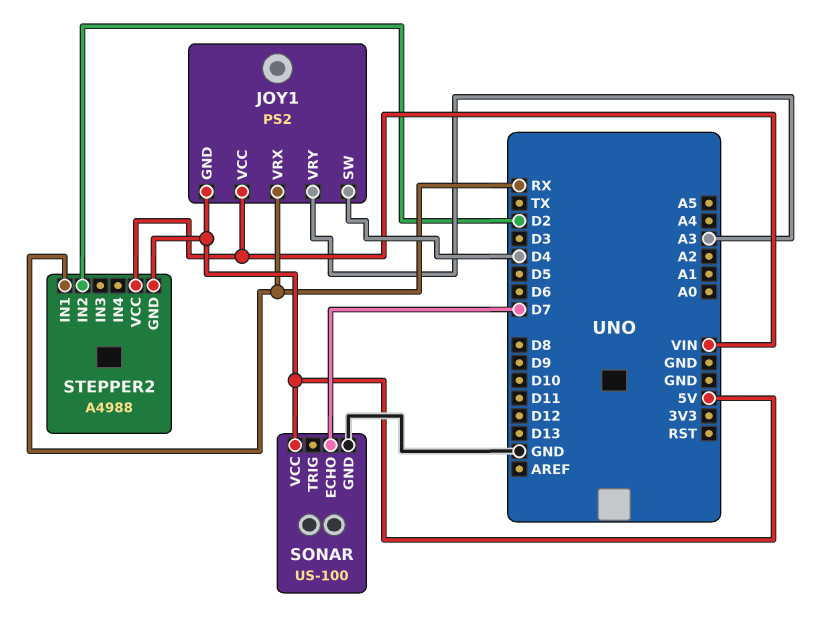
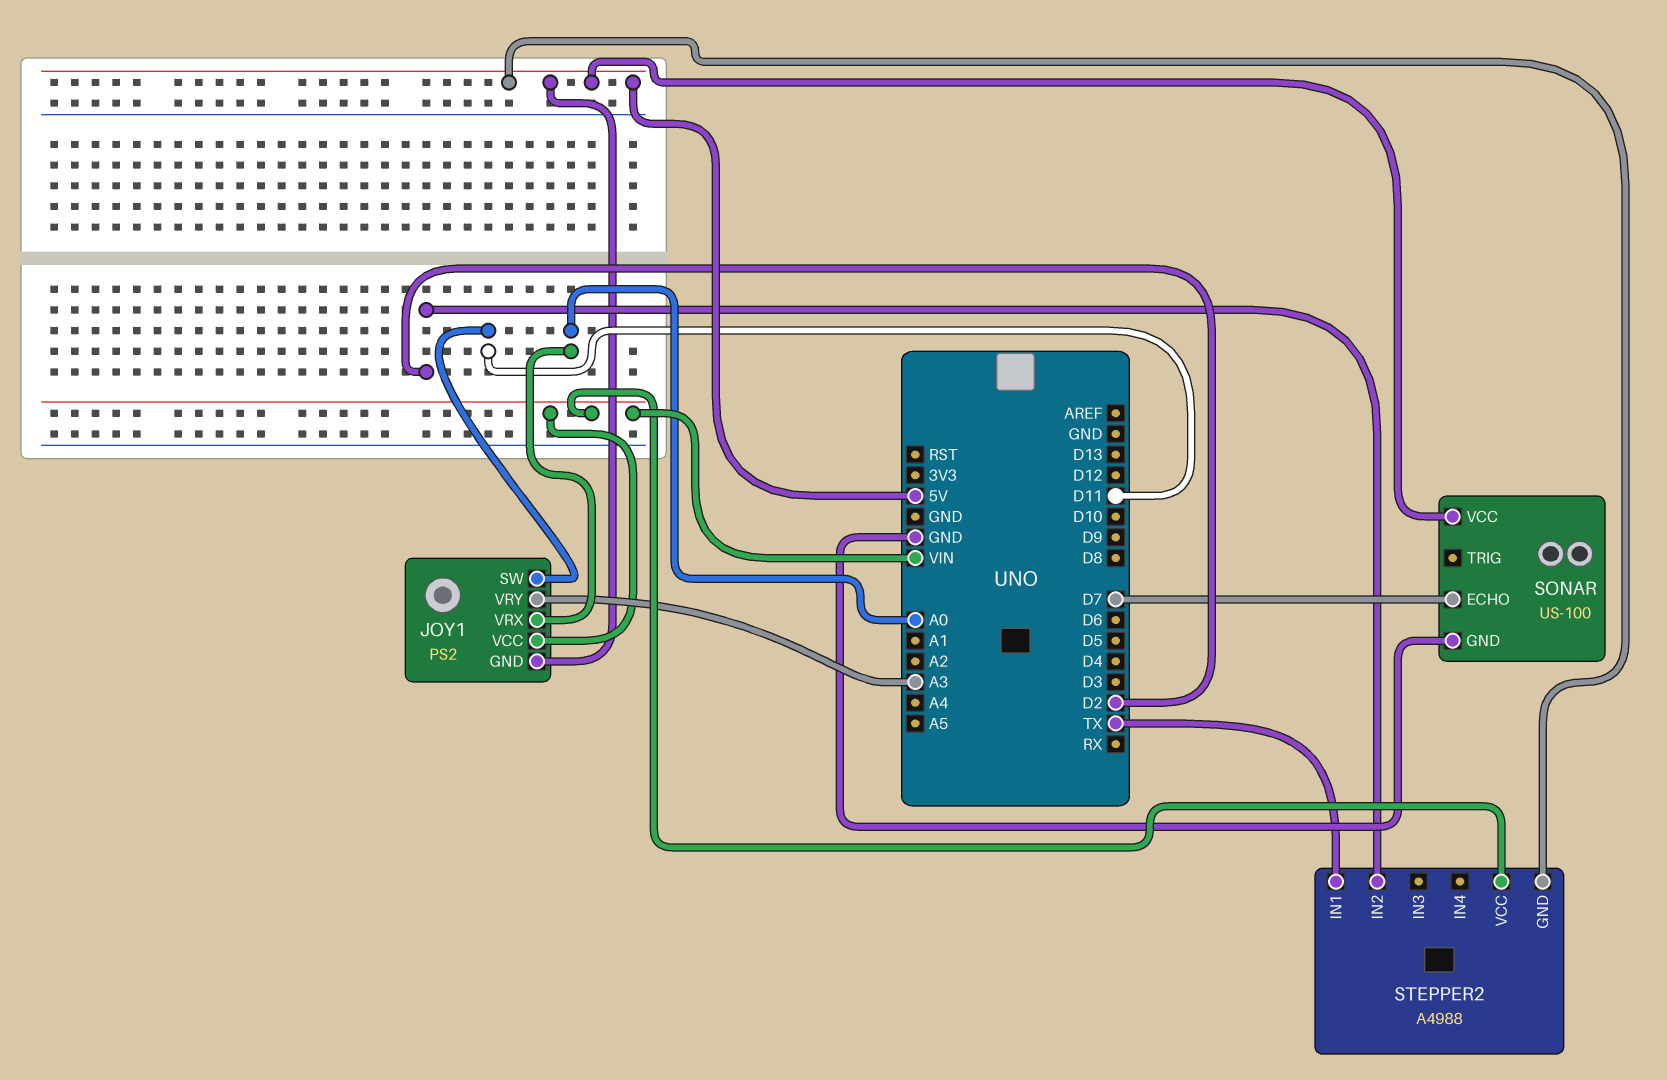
JOY1 pin SW: D4 -> D11
JOY1 pin VRX: RX -> A0
STEPPER2 pin IN1: RX -> TX

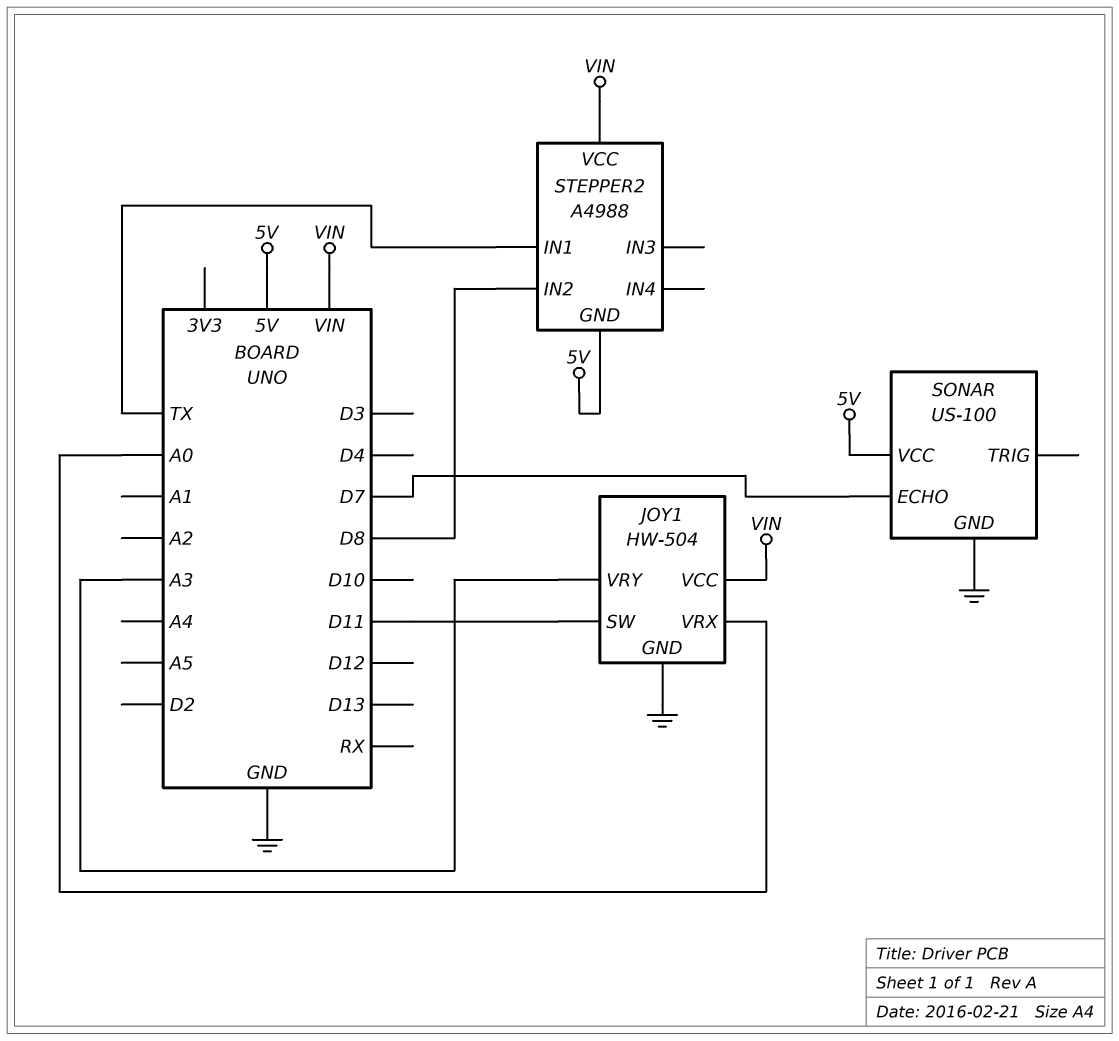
JOY1: PS2 -> HW-504
JOY1 pin GND: 5V -> GND
STEPPER2 pin IN2: D2 -> D8

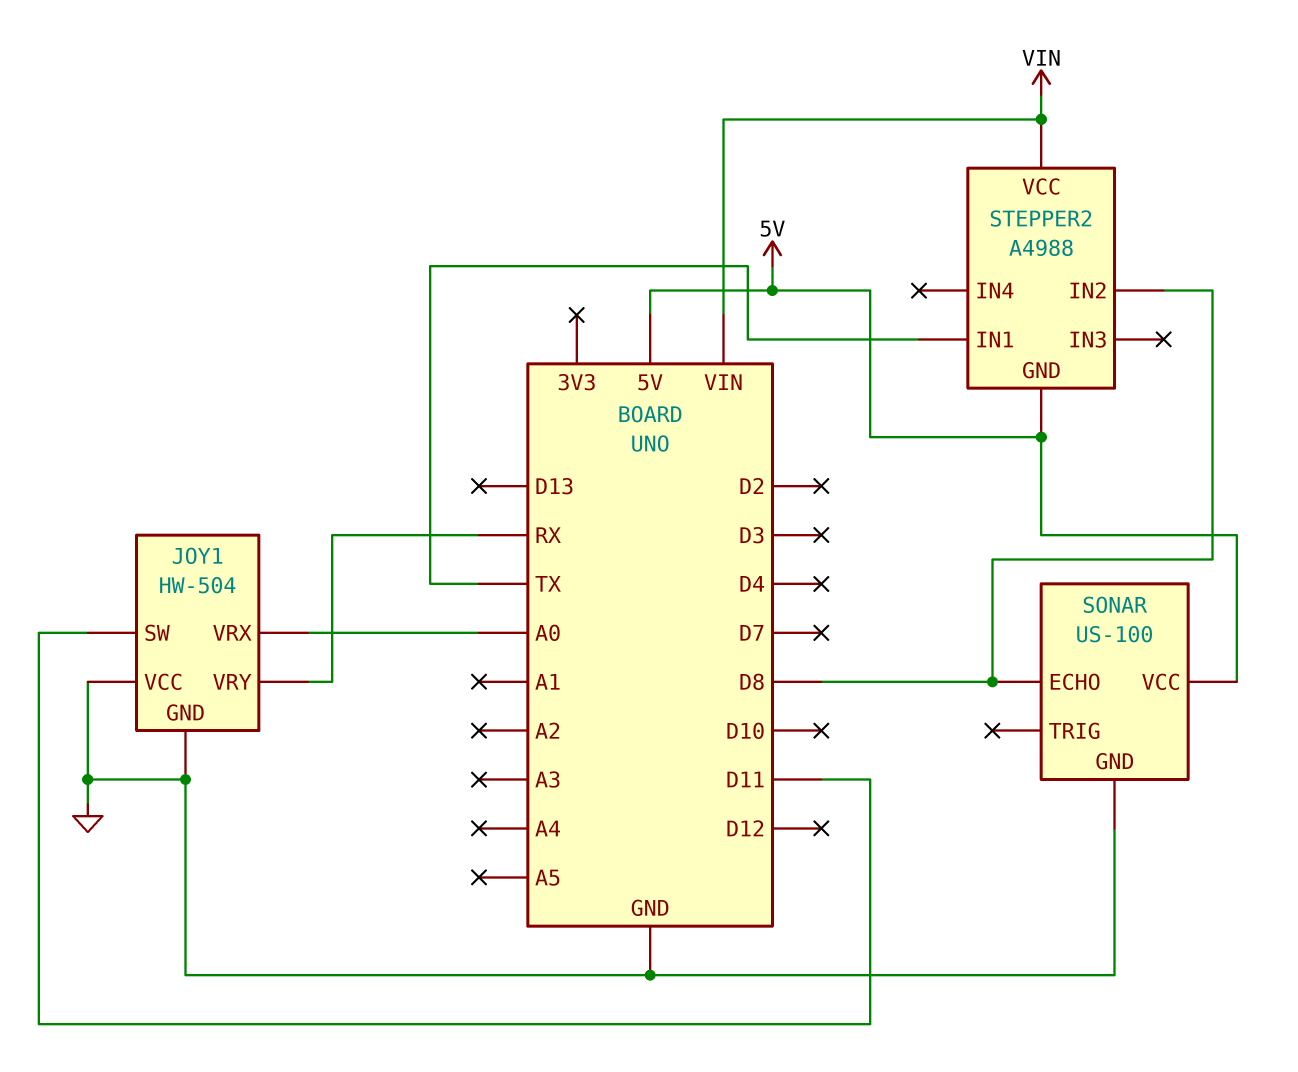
JOY1 pin VCC: VIN -> GND
JOY1 pin VRY: A3 -> RX
SONAR pin ECHO: D7 -> D8

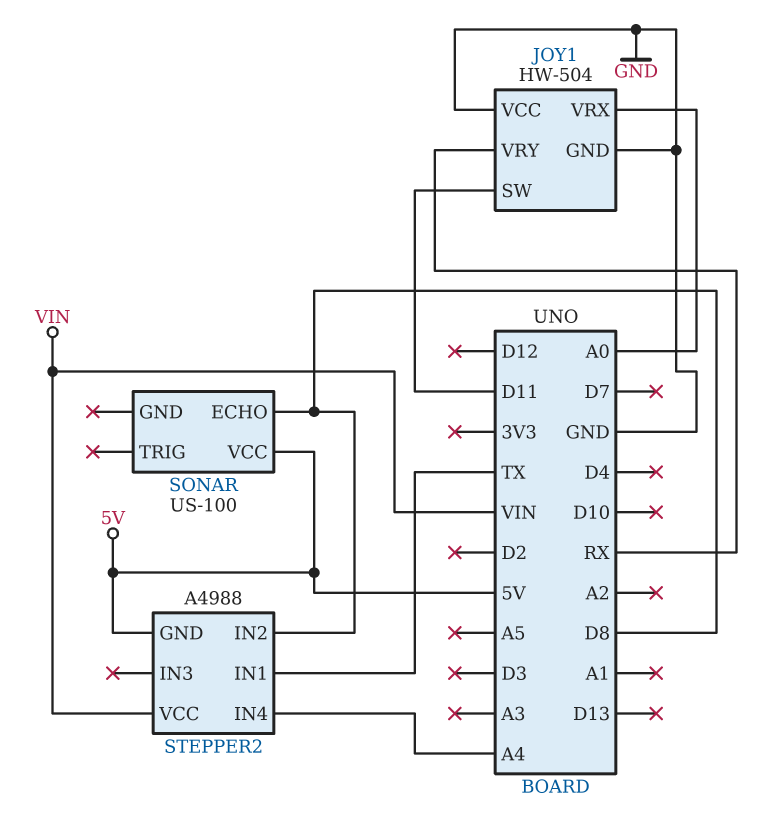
SONAR pin GND: GND -> none
STEPPER2 pin IN4: none -> A4

